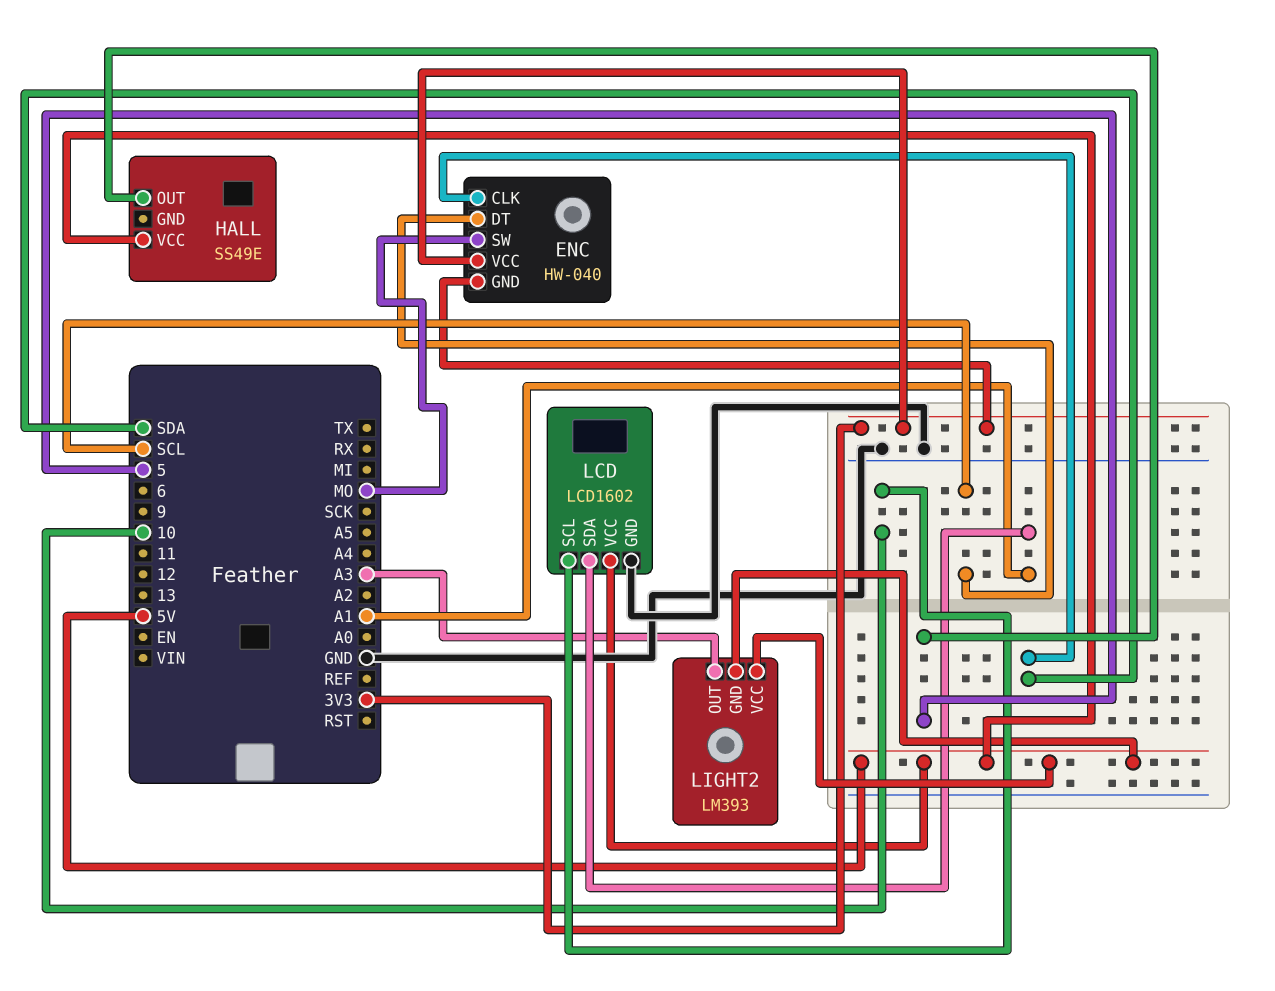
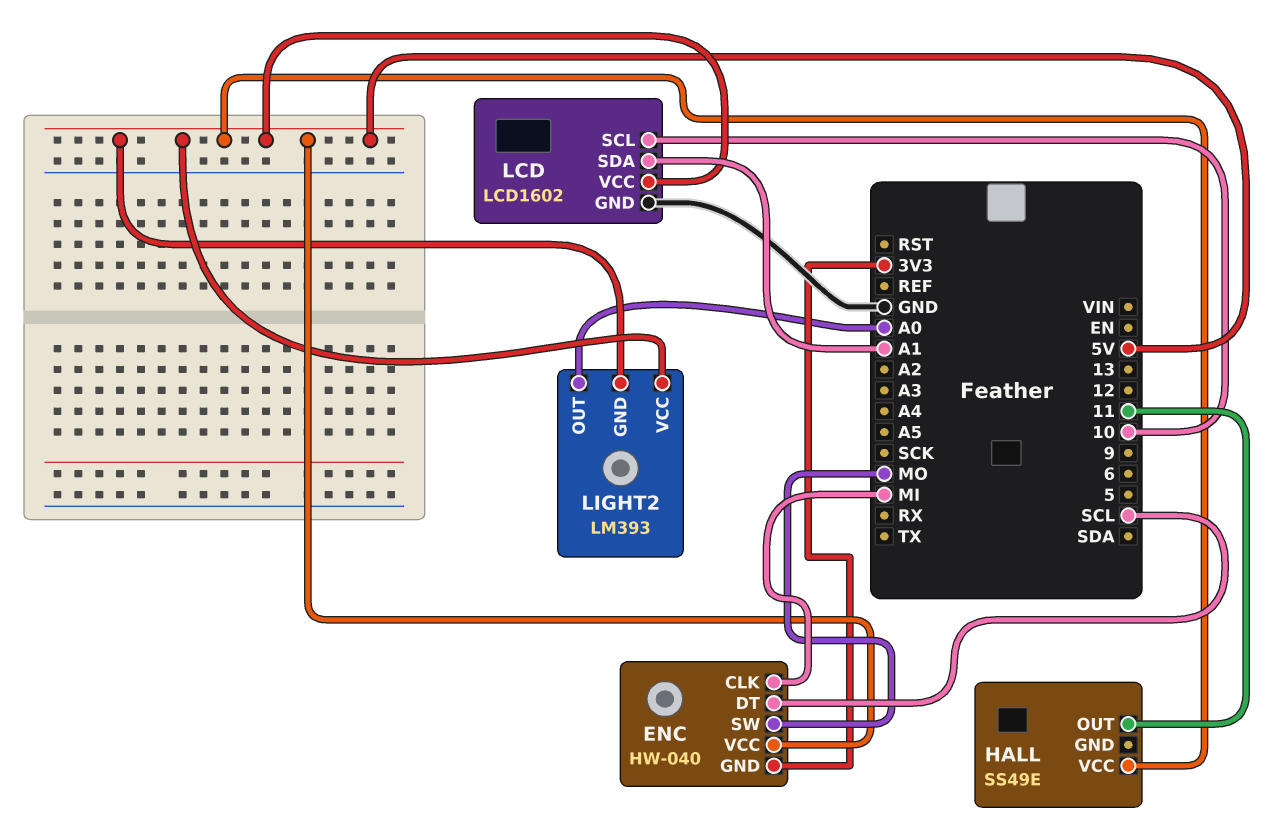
ENC pin CLK: SDA -> MI
ENC pin VCC: 3V3 -> 5V
HALL pin OUT: 5 -> 11
LIGHT2 pin OUT: A3 -> A0

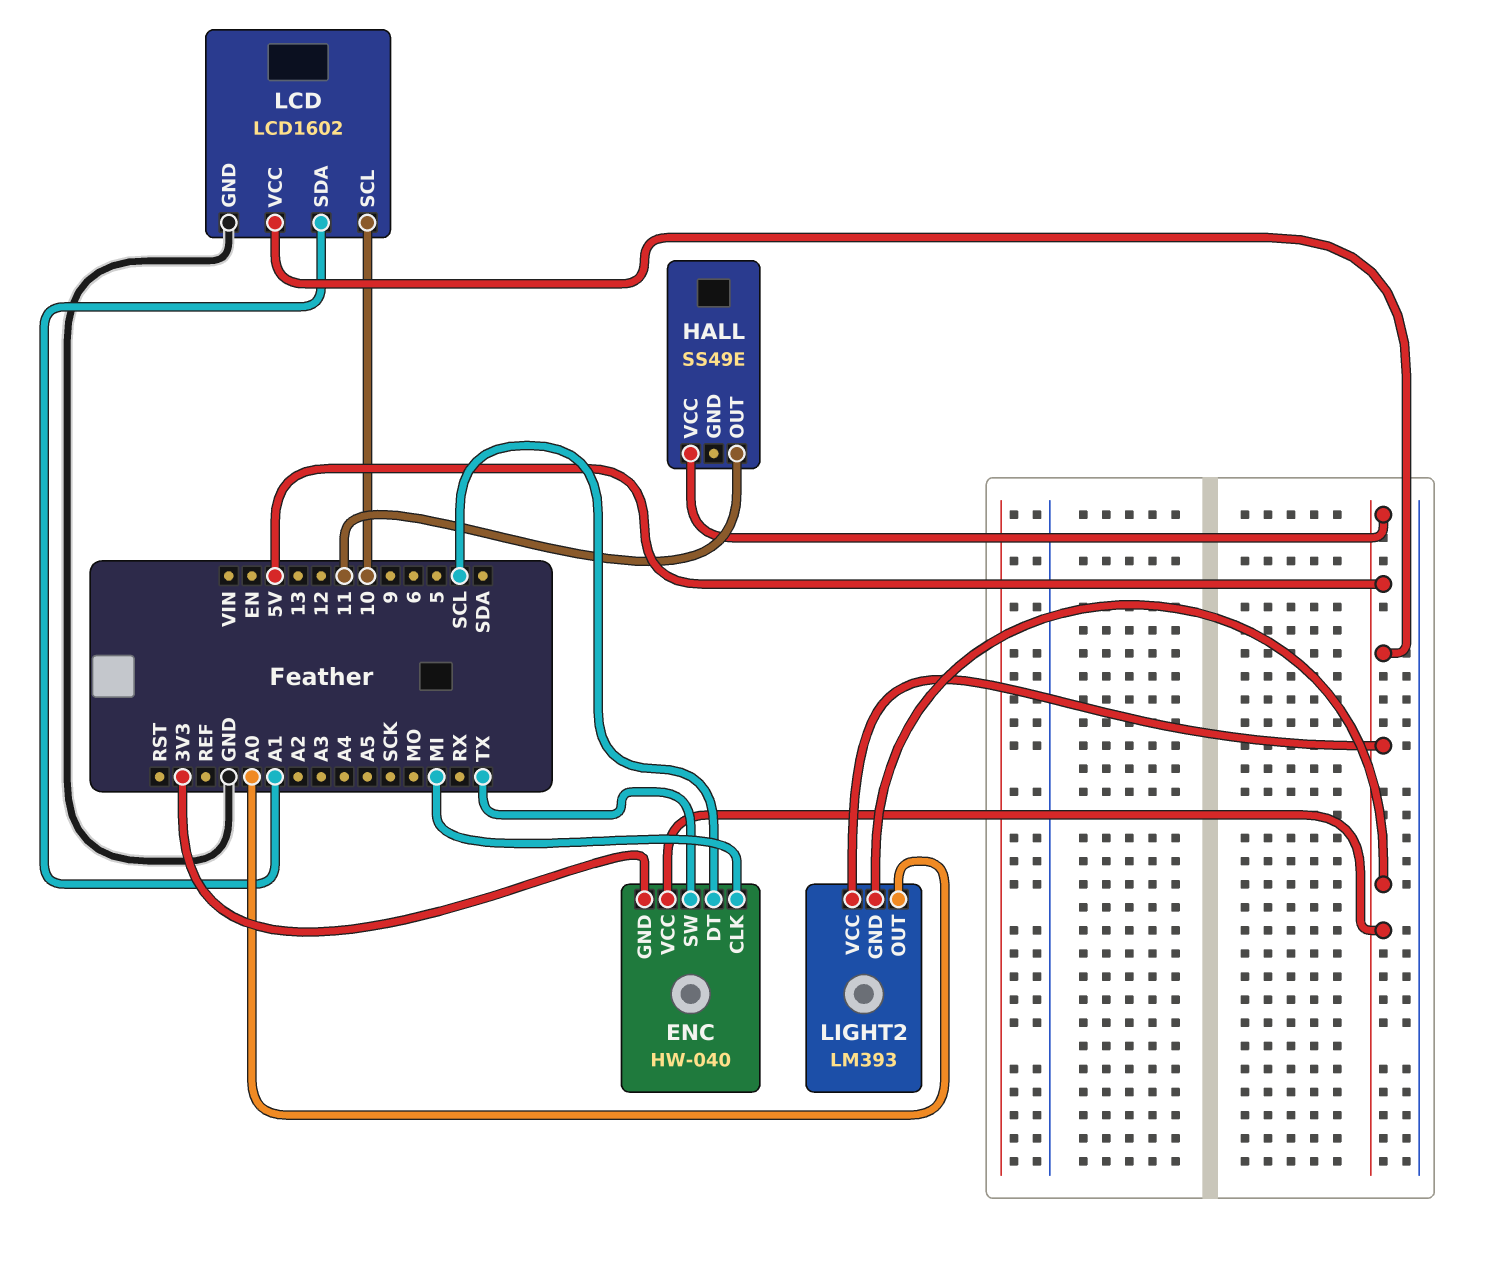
ENC pin SW: MO -> TX

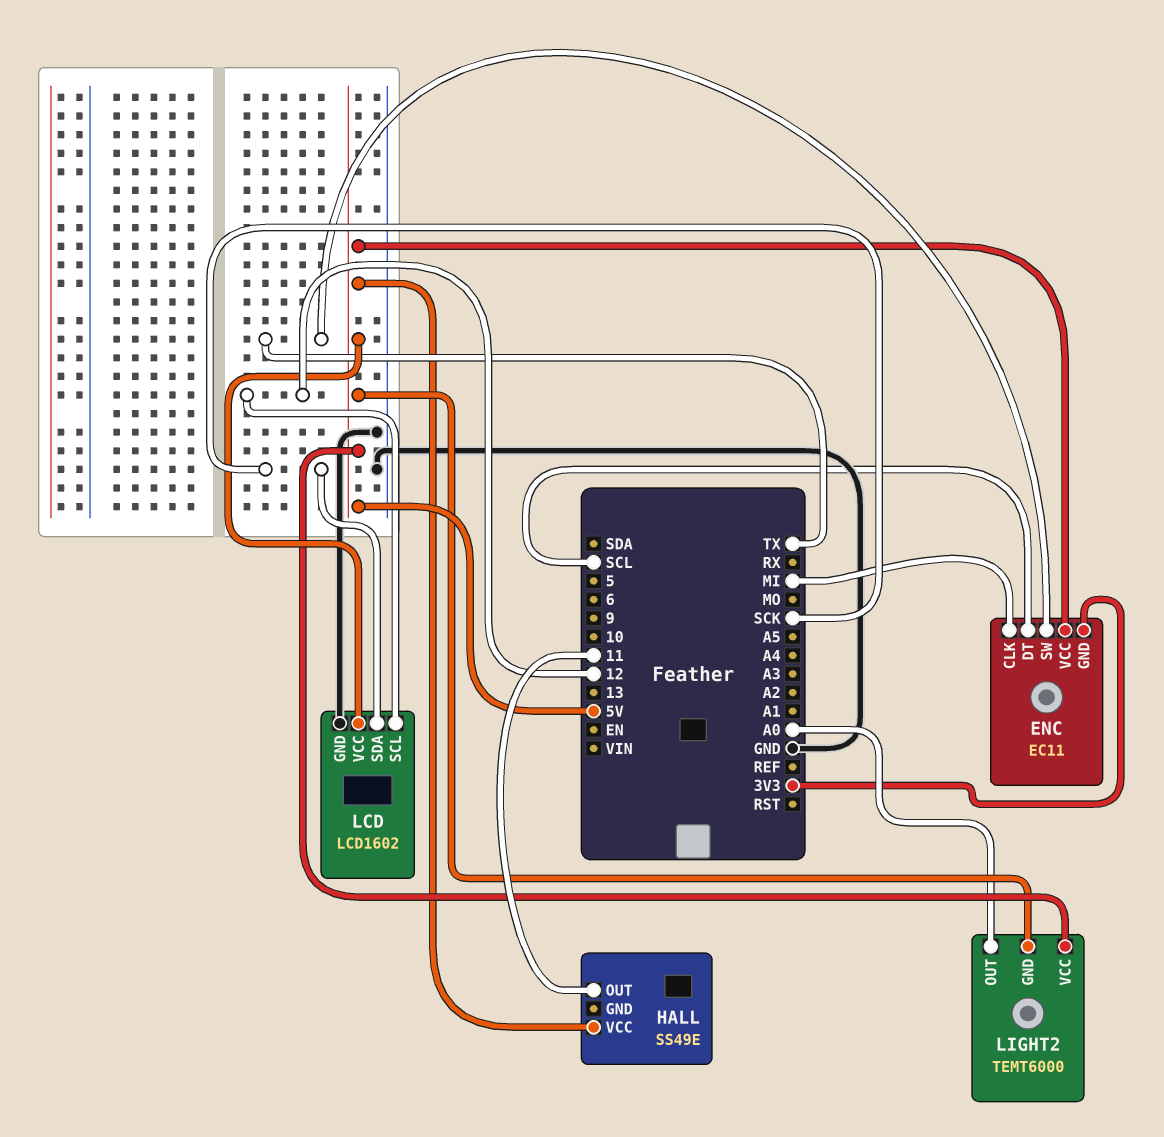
ENC: HW-040 -> EC11
LCD pin SCL: 10 -> 12
LCD pin SDA: A1 -> SCK
LIGHT2: LM393 -> TEMT6000

